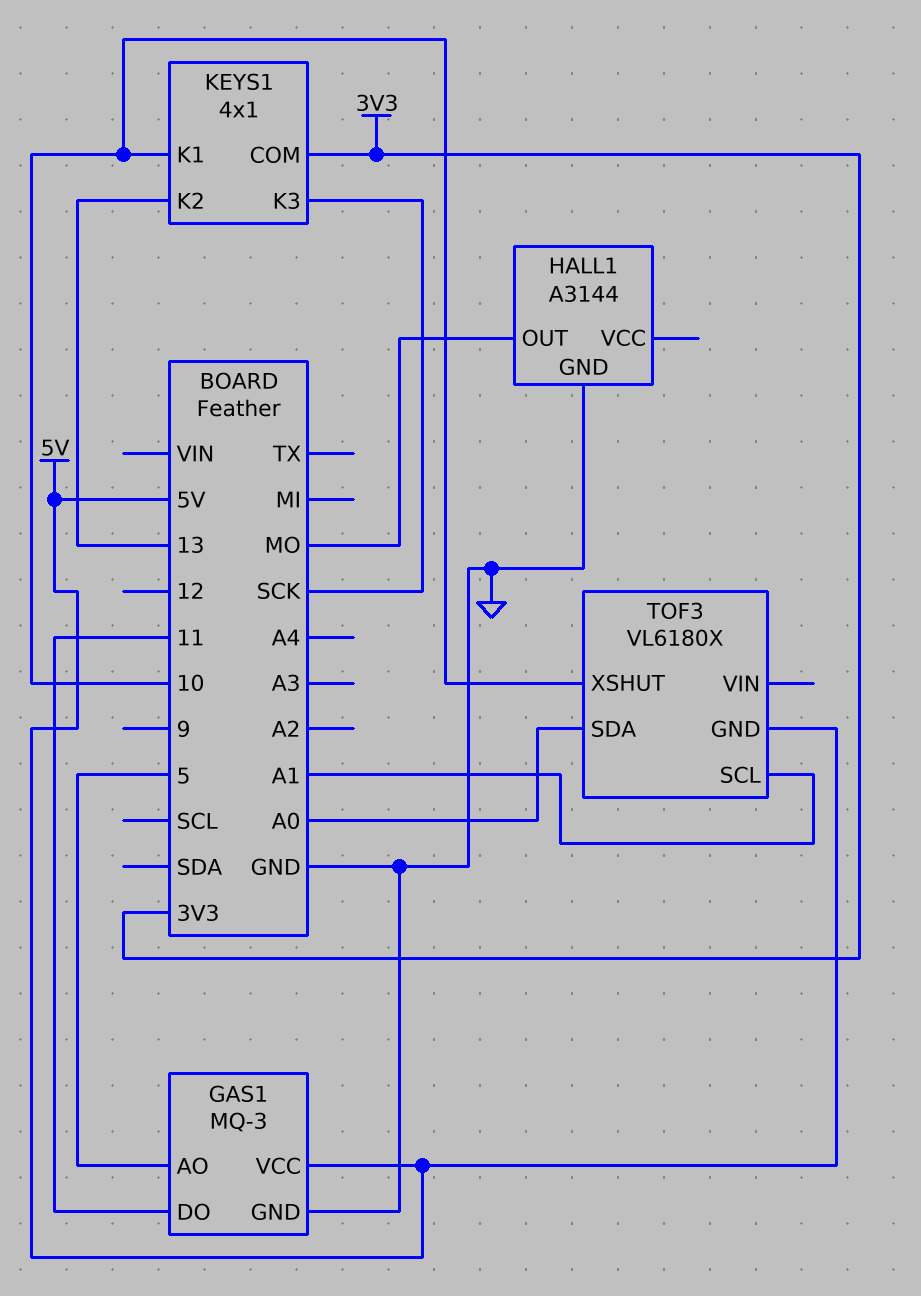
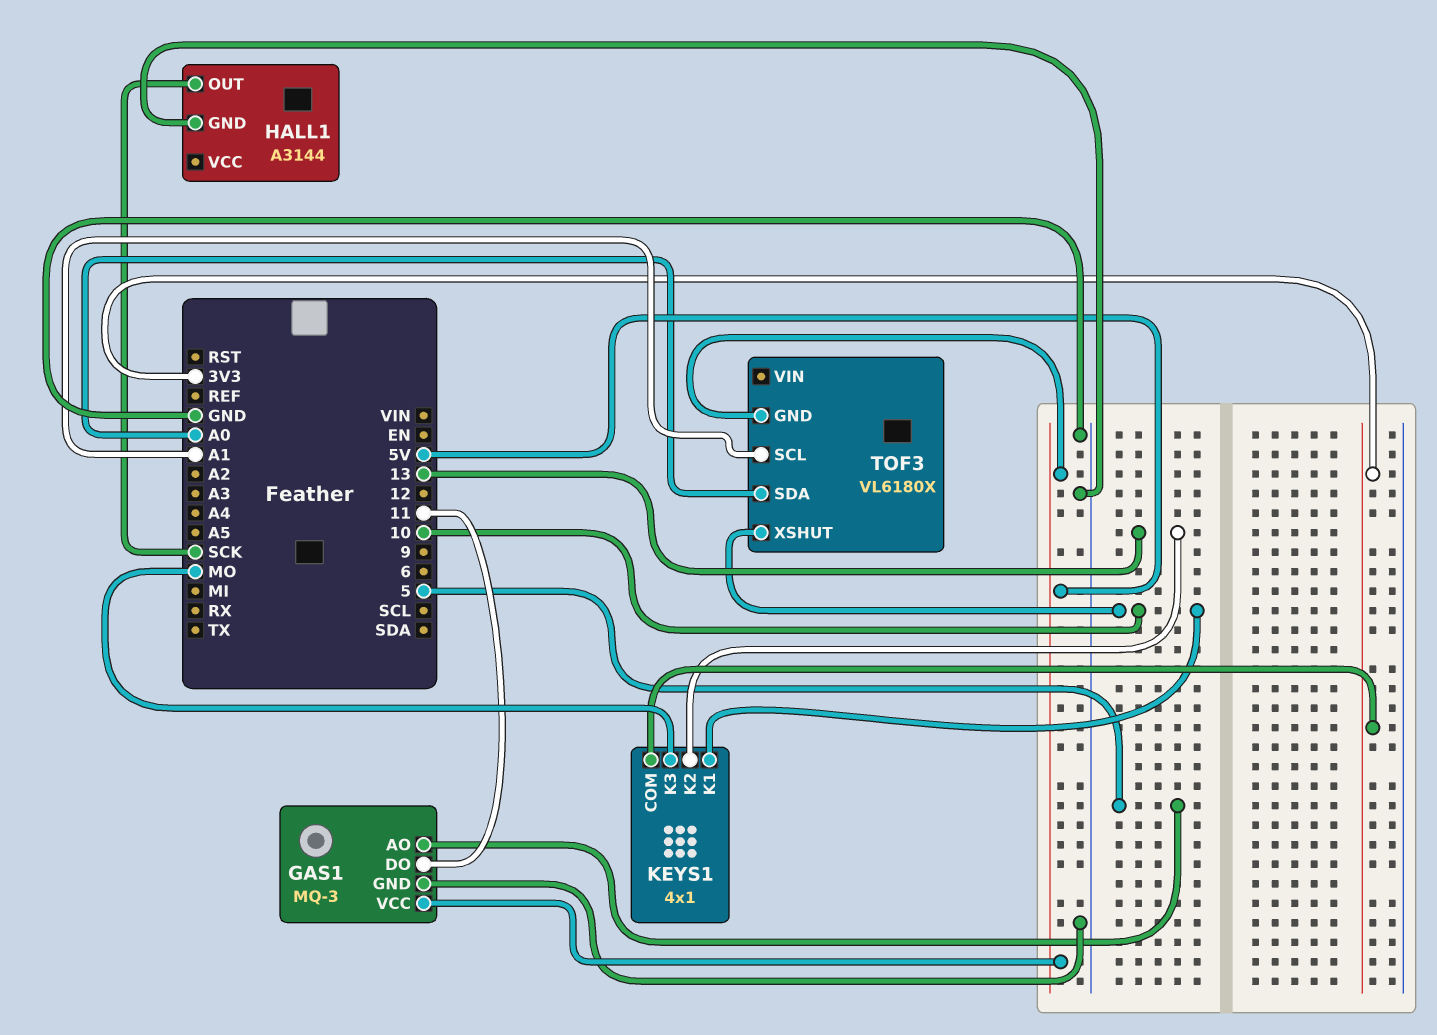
HALL1 pin OUT: MO -> SCK
KEYS1 pin K3: SCK -> MO

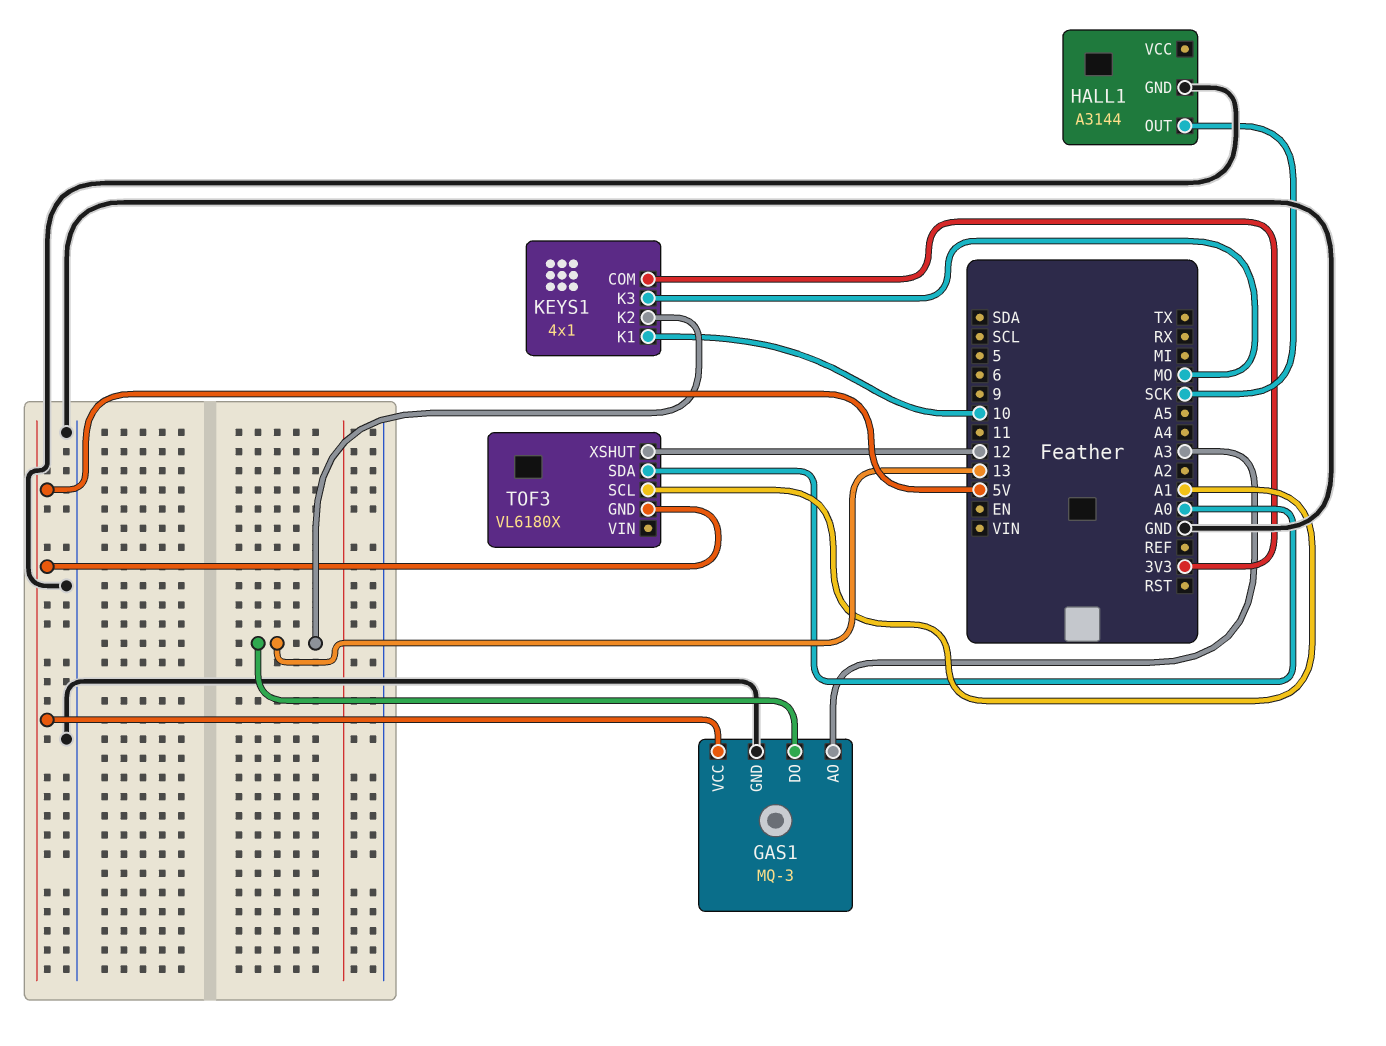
GAS1 pin AO: 5 -> A3
GAS1 pin DO: 11 -> 13
TOF3 pin XSHUT: 10 -> 12

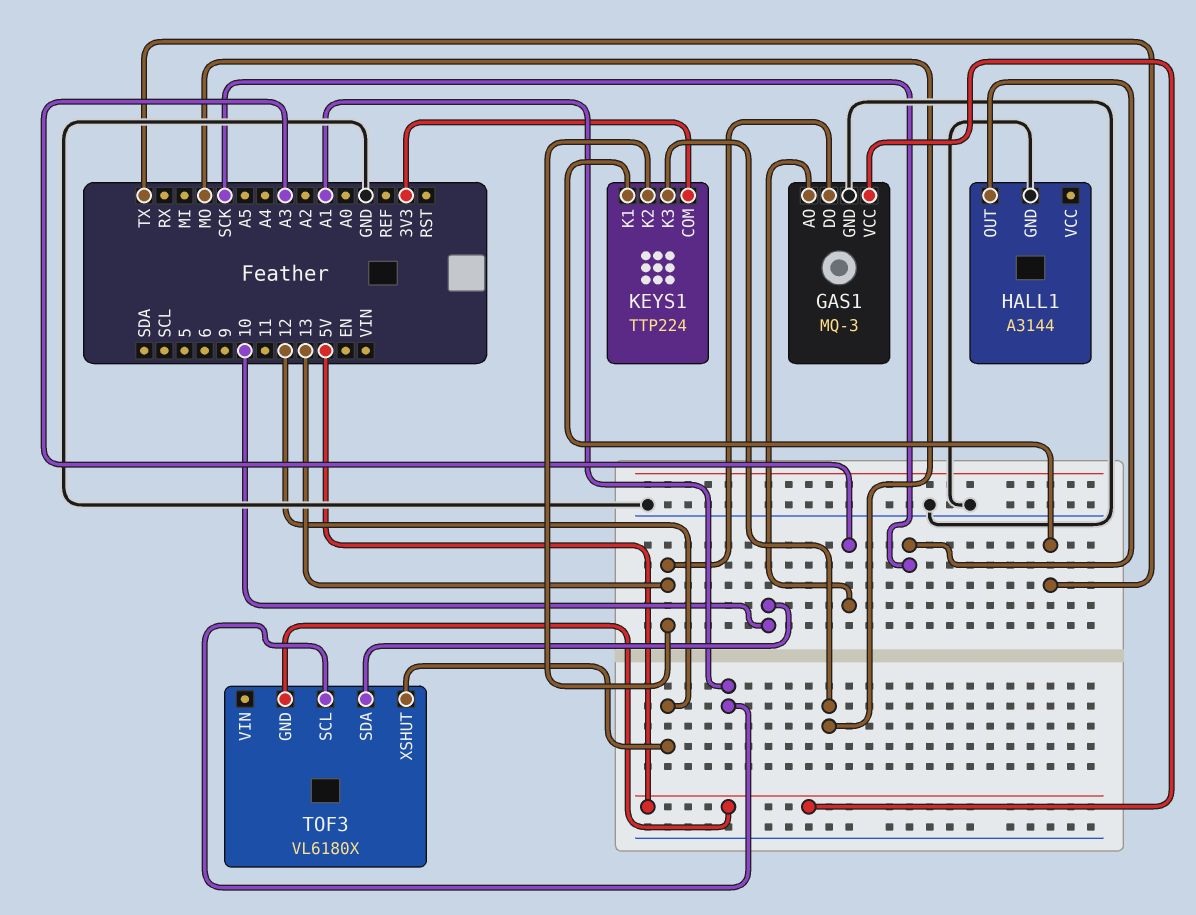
KEYS1: 4x1 -> TTP224
KEYS1 pin K1: 10 -> TX
TOF3 pin SDA: A0 -> 10

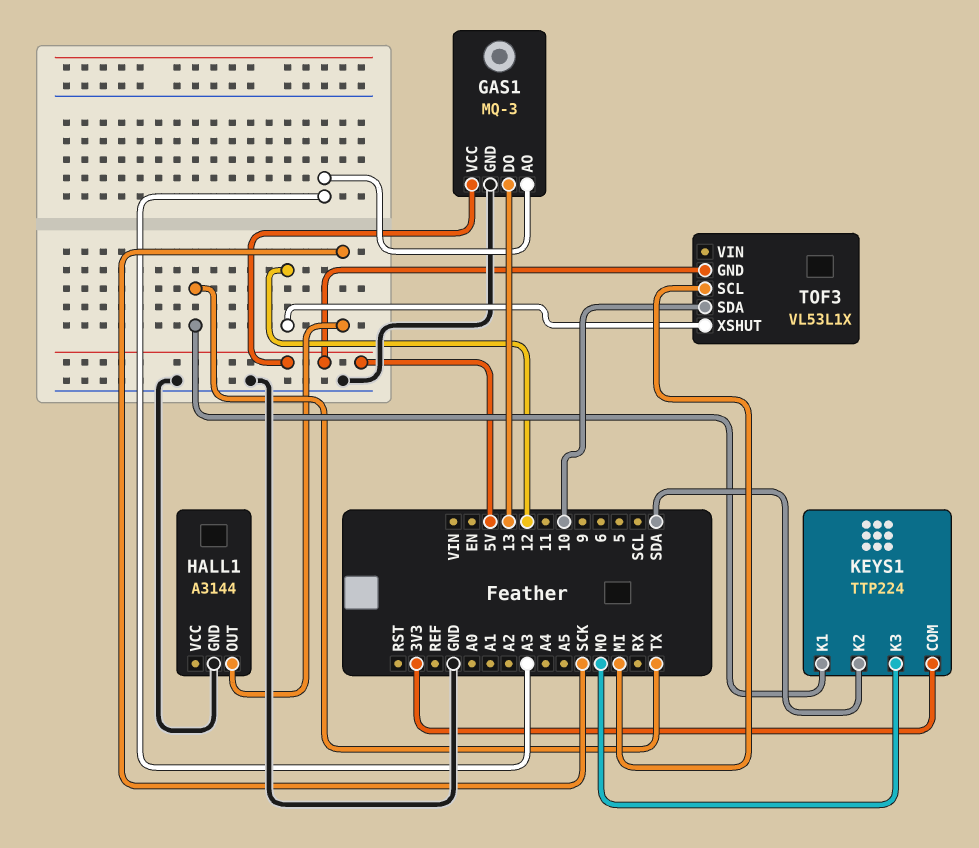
KEYS1 pin K2: 13 -> SDA
TOF3: VL6180X -> VL53L1X
TOF3 pin SCL: A1 -> MI

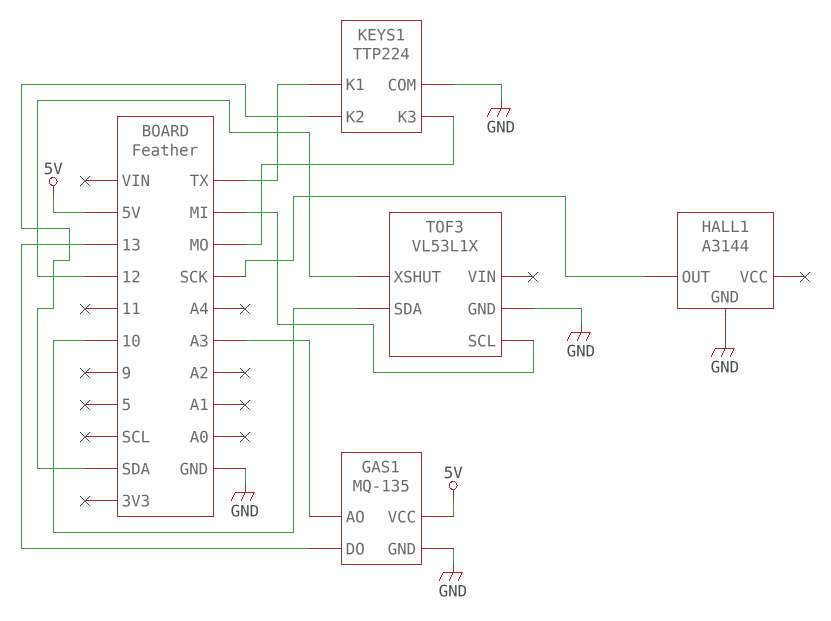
GAS1: MQ-3 -> MQ-135
KEYS1 pin COM: 3V3 -> GND
TOF3 pin GND: 5V -> GND

